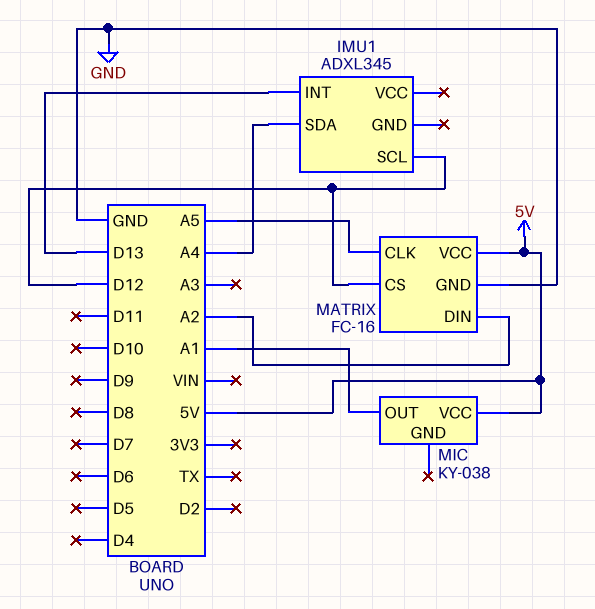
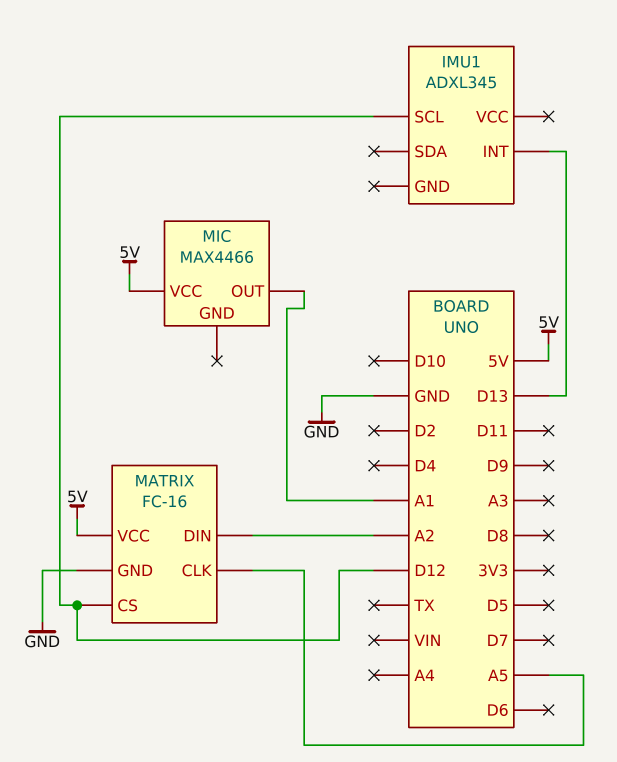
IMU1 pin SDA: A4 -> none
MIC: KY-038 -> MAX4466

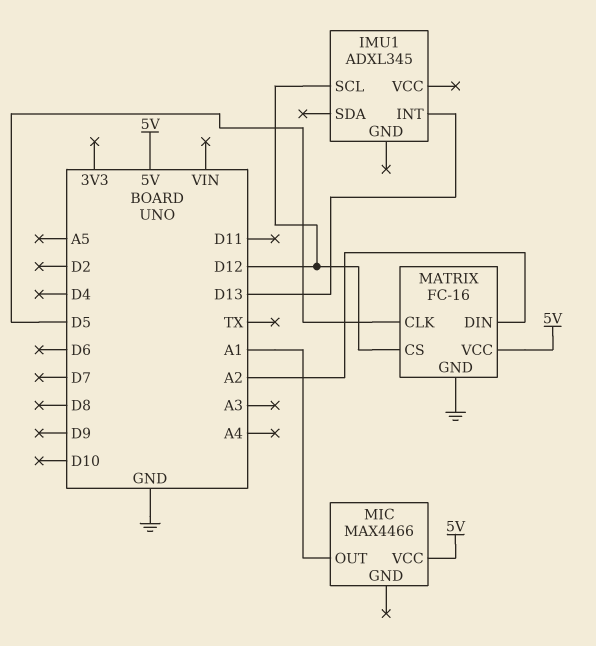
MATRIX pin CLK: A5 -> D5

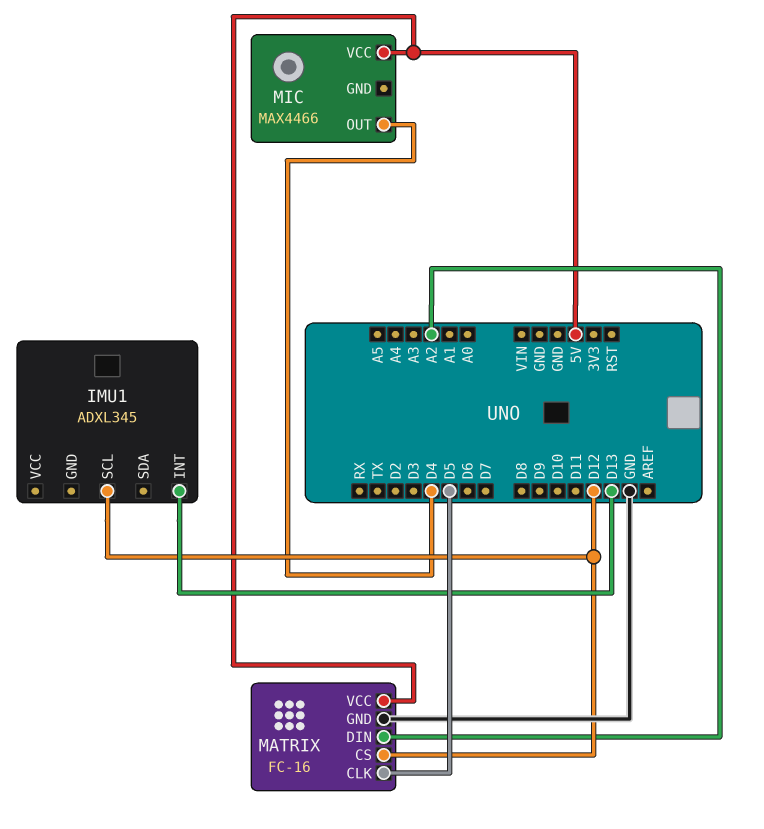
MIC pin OUT: A1 -> D4

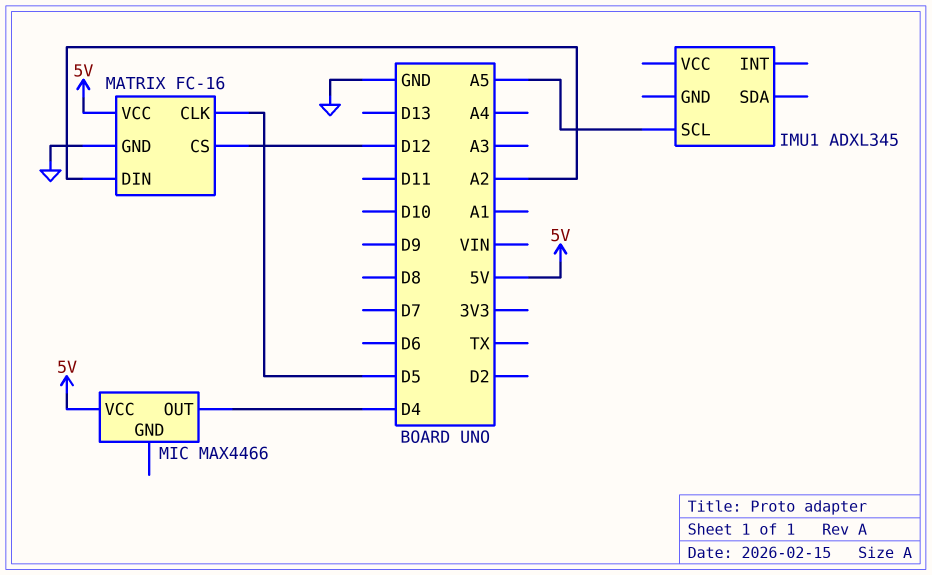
IMU1 pin INT: D13 -> none
IMU1 pin SCL: D12 -> A5

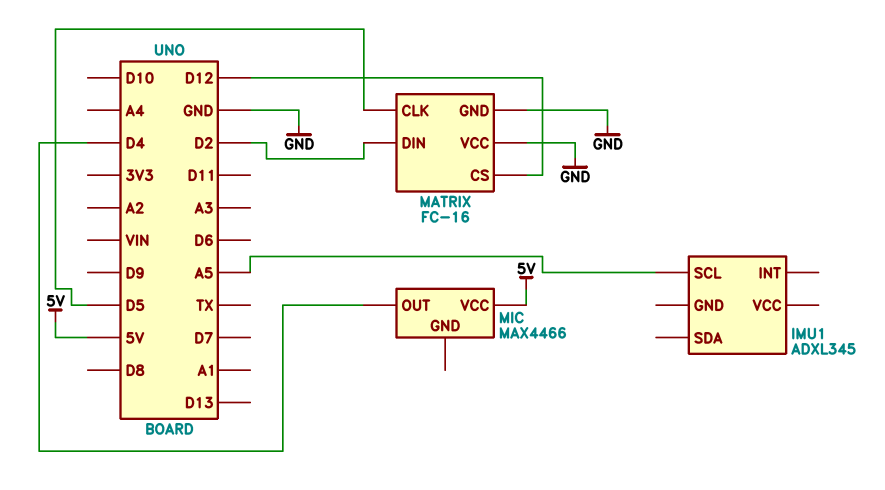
MATRIX pin DIN: A2 -> D2
MATRIX pin VCC: 5V -> GND

